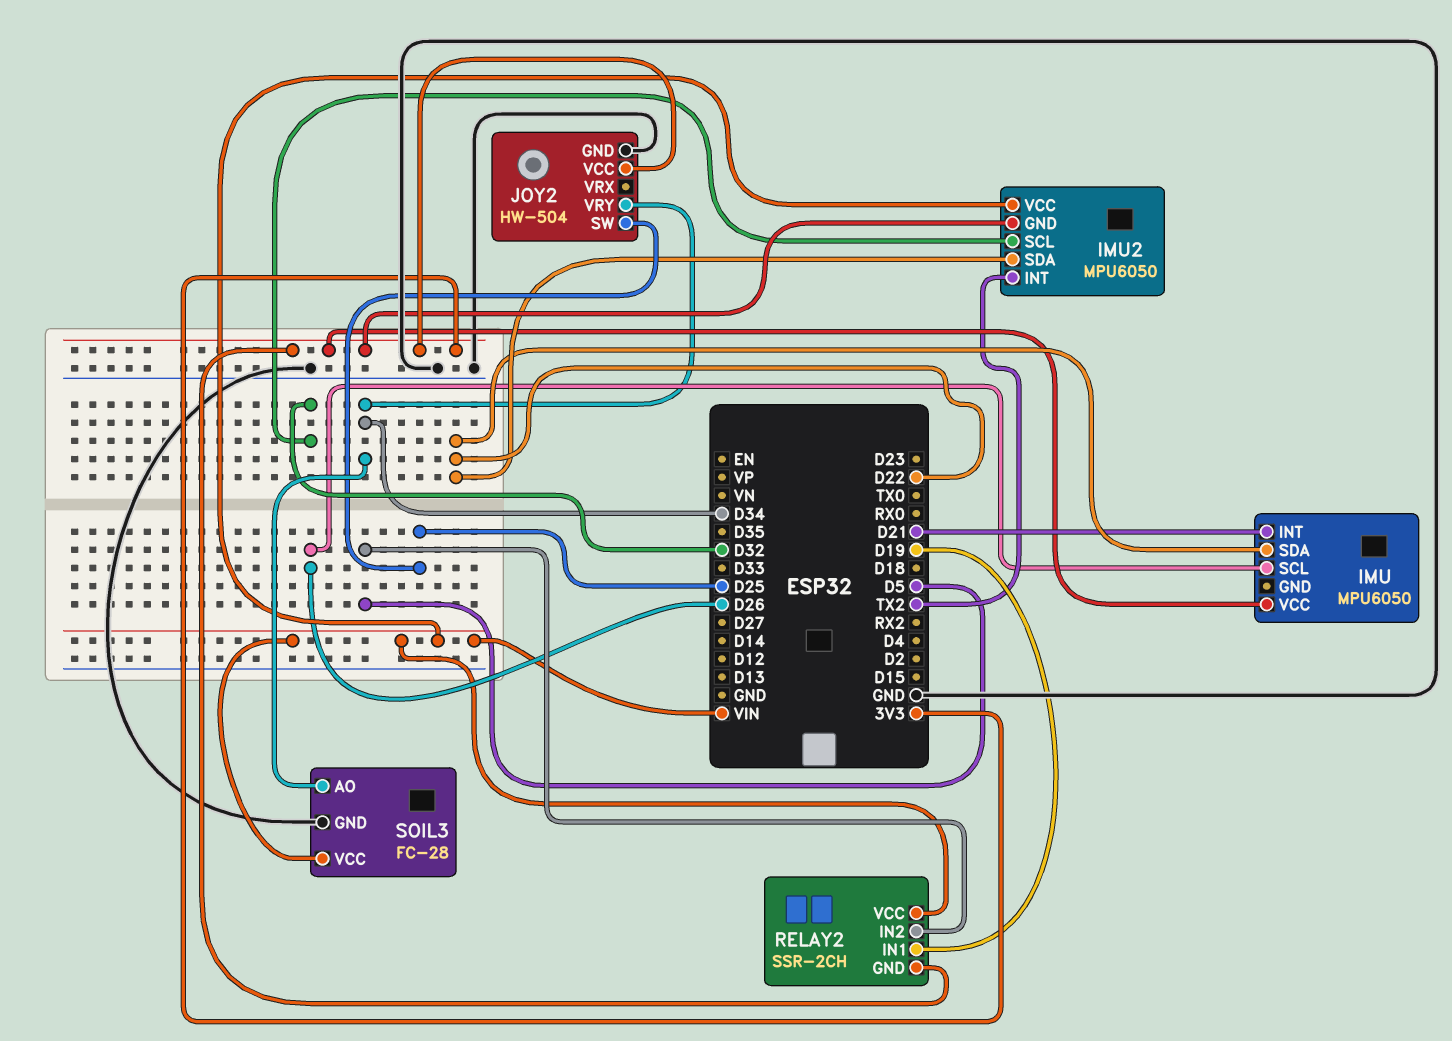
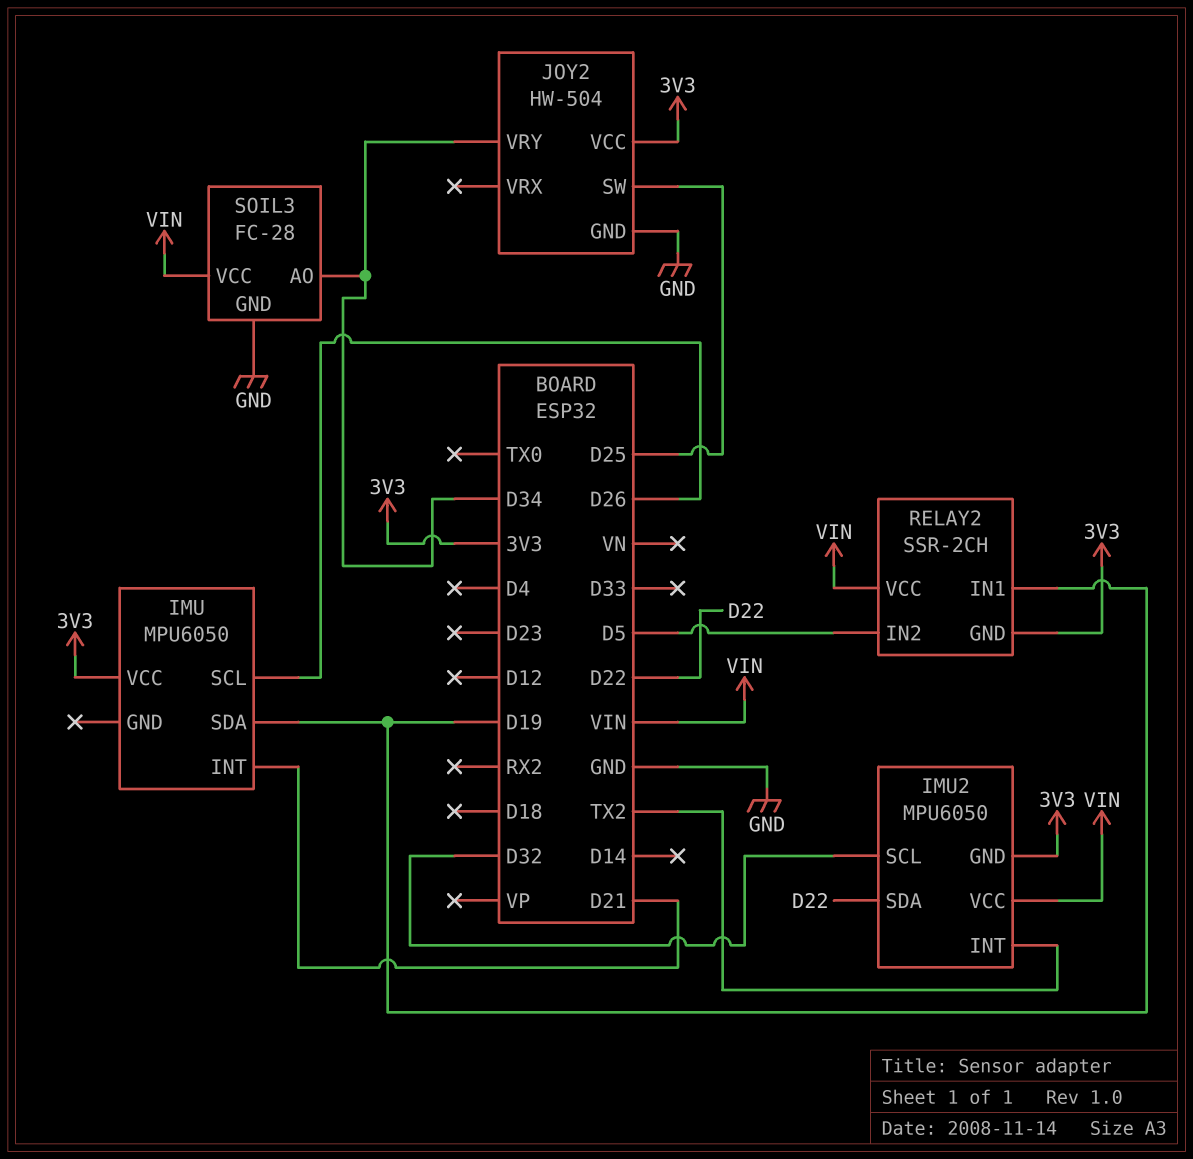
IMU pin SDA: D22 -> D19

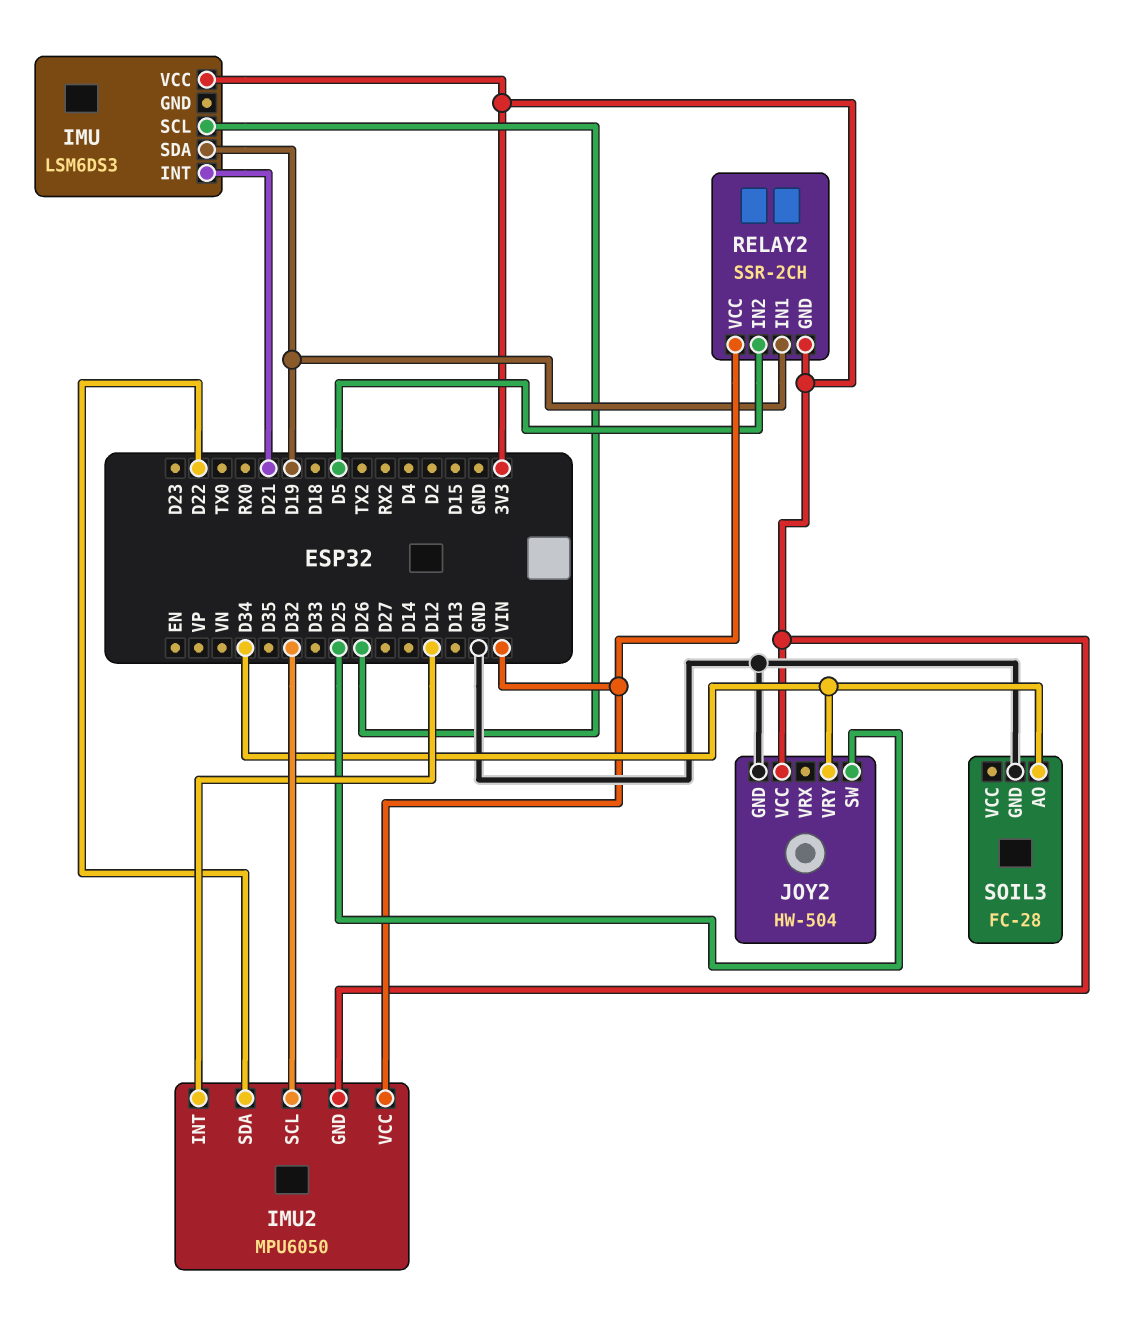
IMU: MPU6050 -> LSM6DS3
IMU2 pin INT: TX2 -> D12
SOIL3 pin VCC: VIN -> none

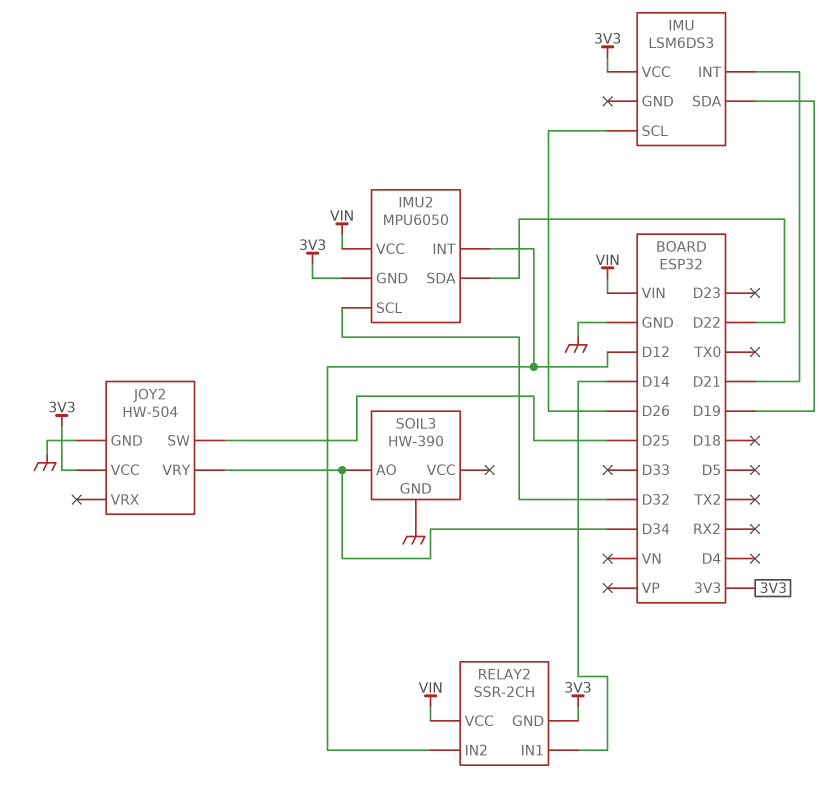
RELAY2 pin IN1: D19 -> D14
RELAY2 pin IN2: D5 -> D12
SOIL3: FC-28 -> HW-390

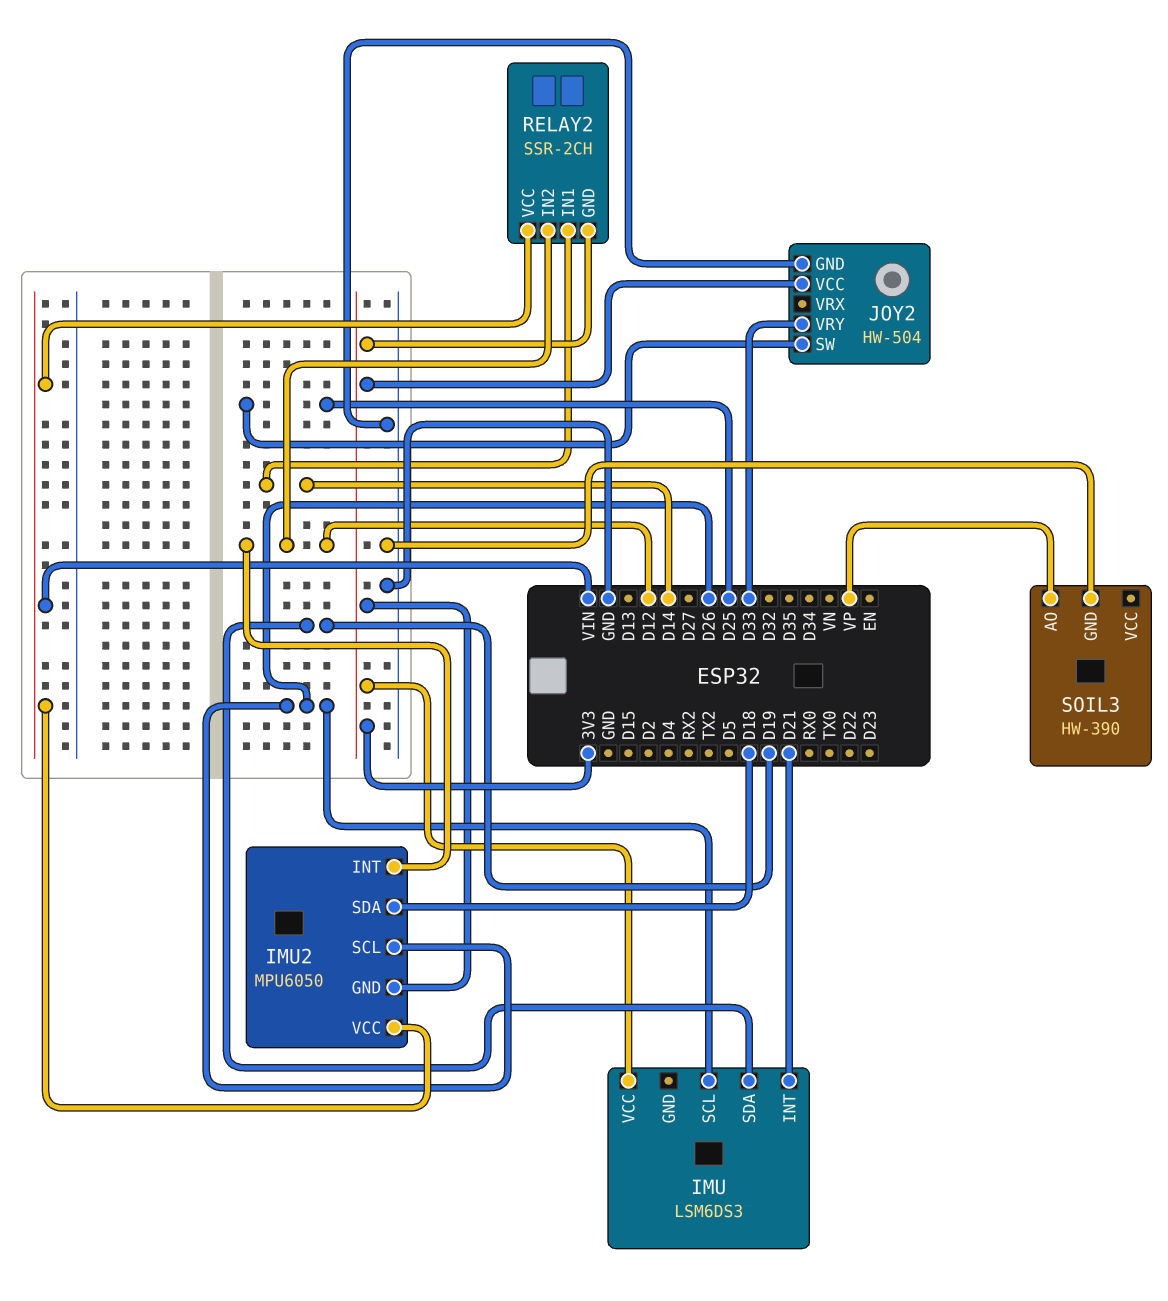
IMU2 pin SCL: D32 -> D26
IMU2 pin SDA: D22 -> D18
JOY2 pin VRY: D34 -> D33
SOIL3 pin AO: D34 -> VP

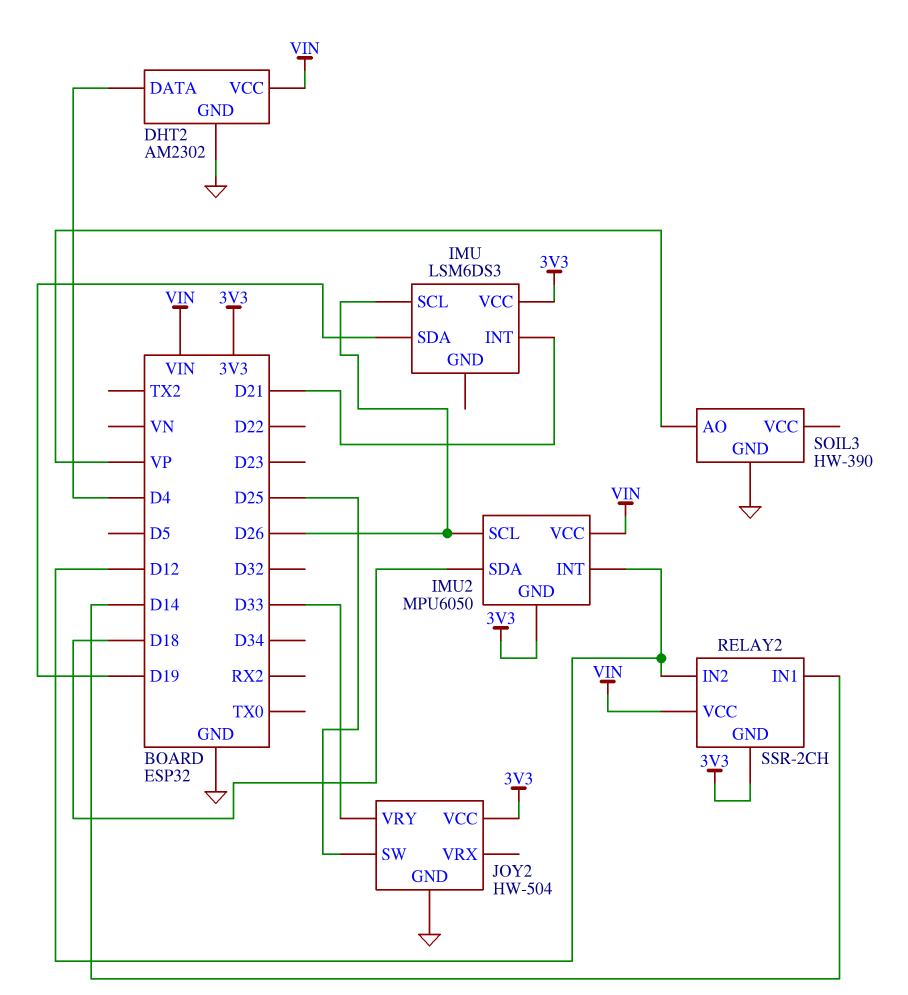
DHT2: none -> AM2302
DHT2 pin DATA: none -> D4
DHT2 pin GND: none -> GND
DHT2 pin VCC: none -> VIN

